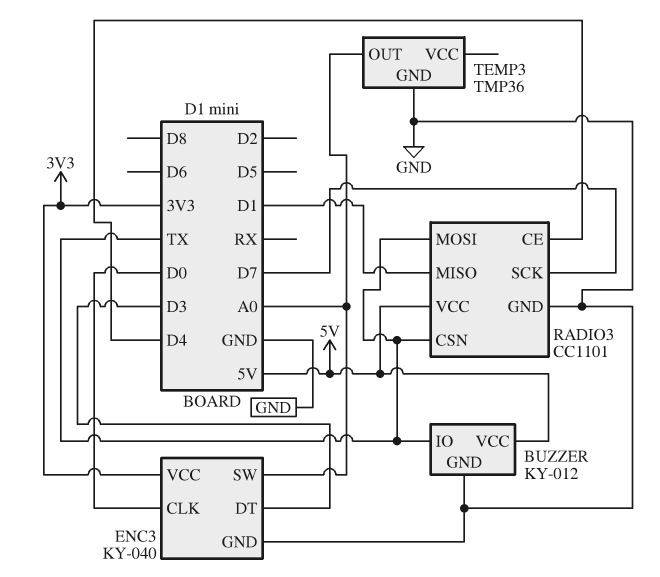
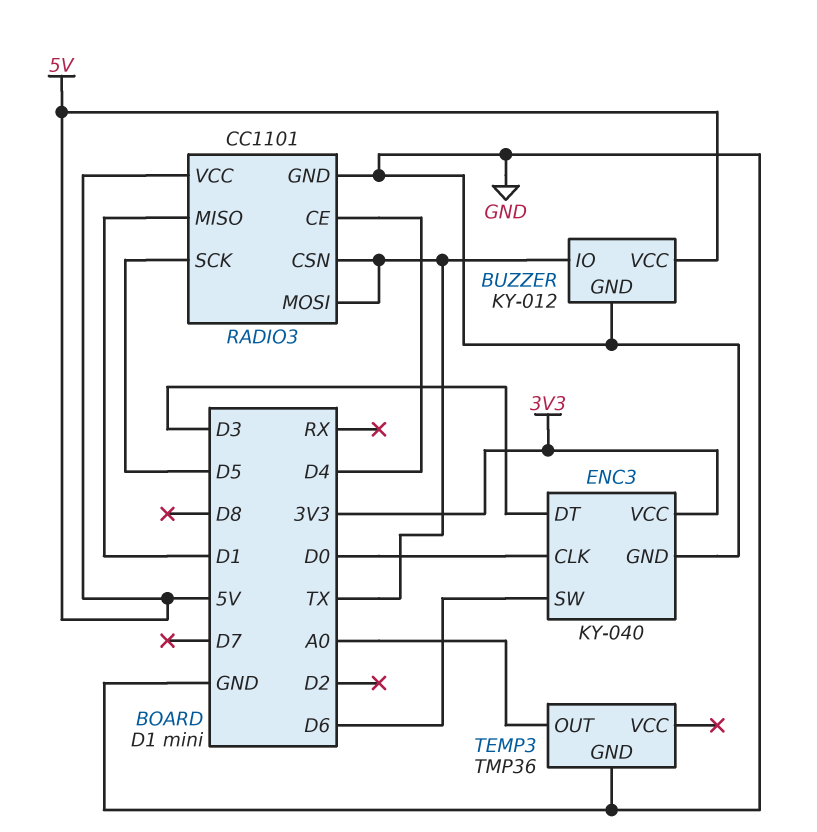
ENC3 pin SW: A0 -> D6
RADIO3 pin SCK: D7 -> D5

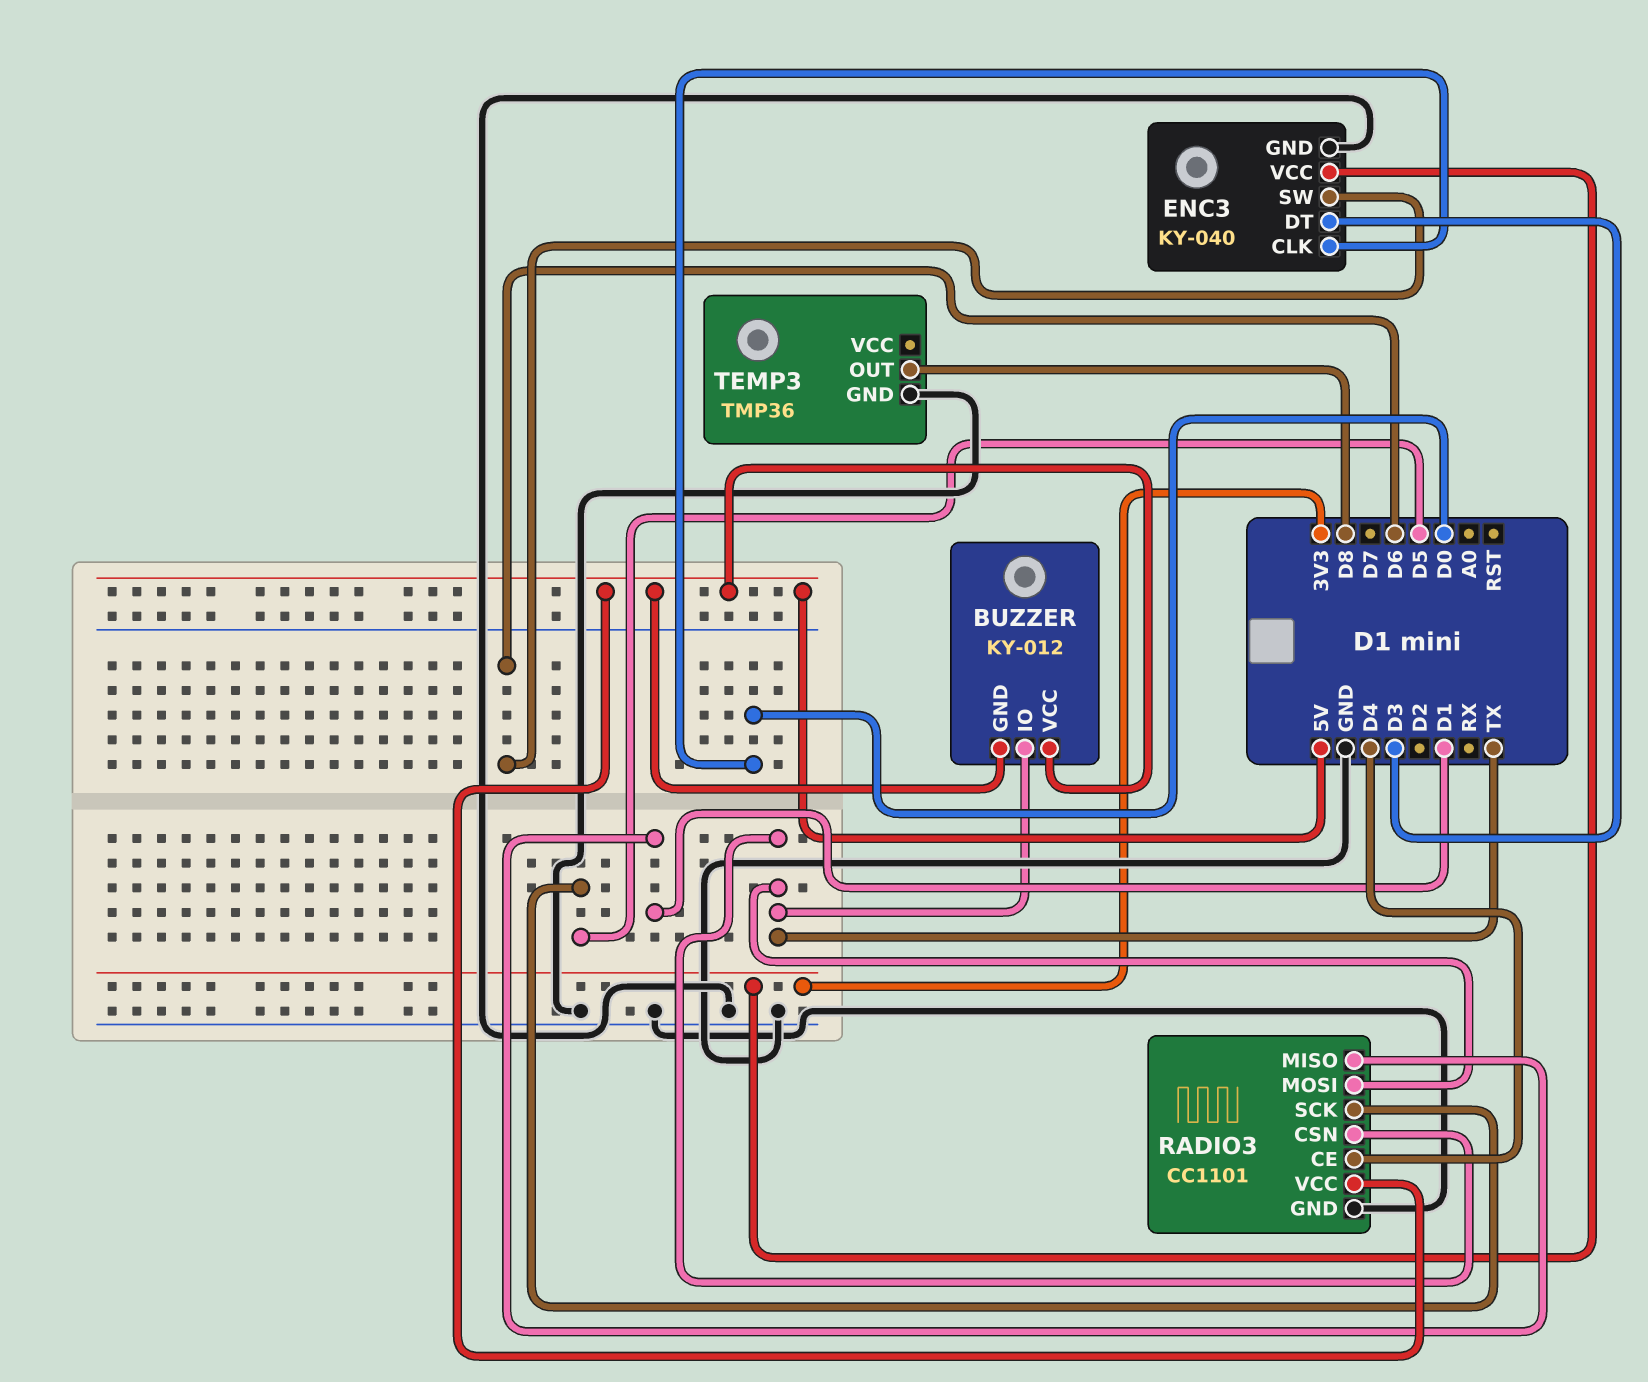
BUZZER pin GND: GND -> 5V
TEMP3 pin OUT: A0 -> D8

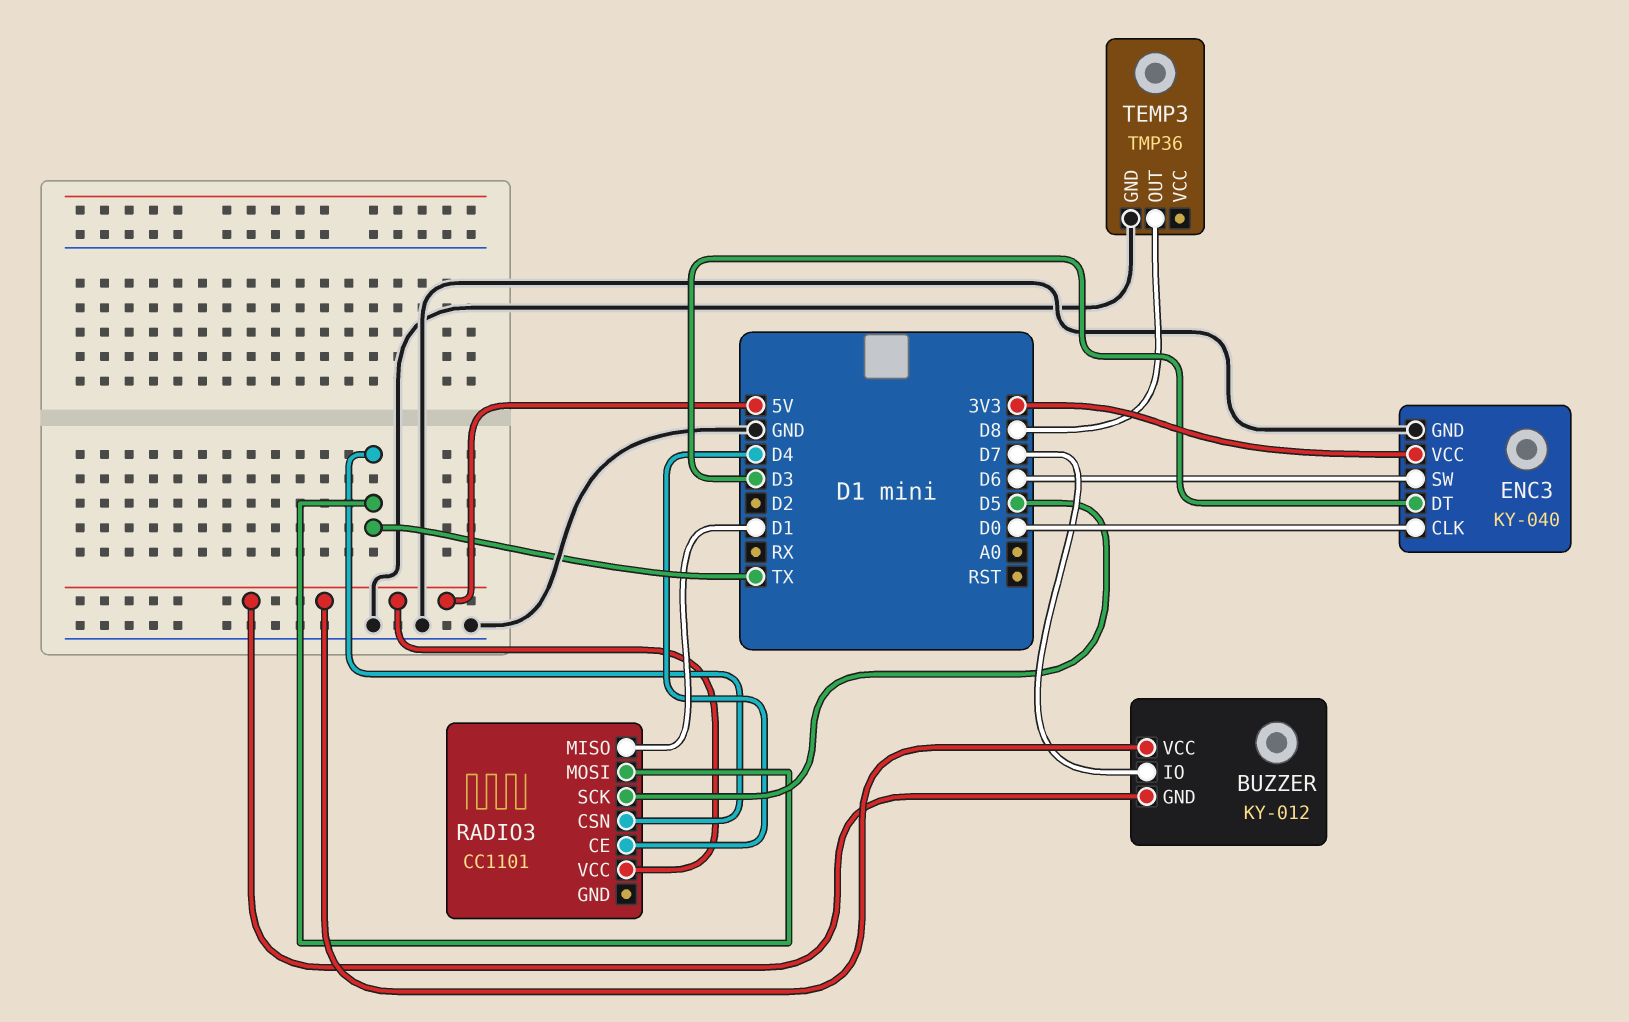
BUZZER pin IO: TX -> D7
RADIO3 pin GND: GND -> none

